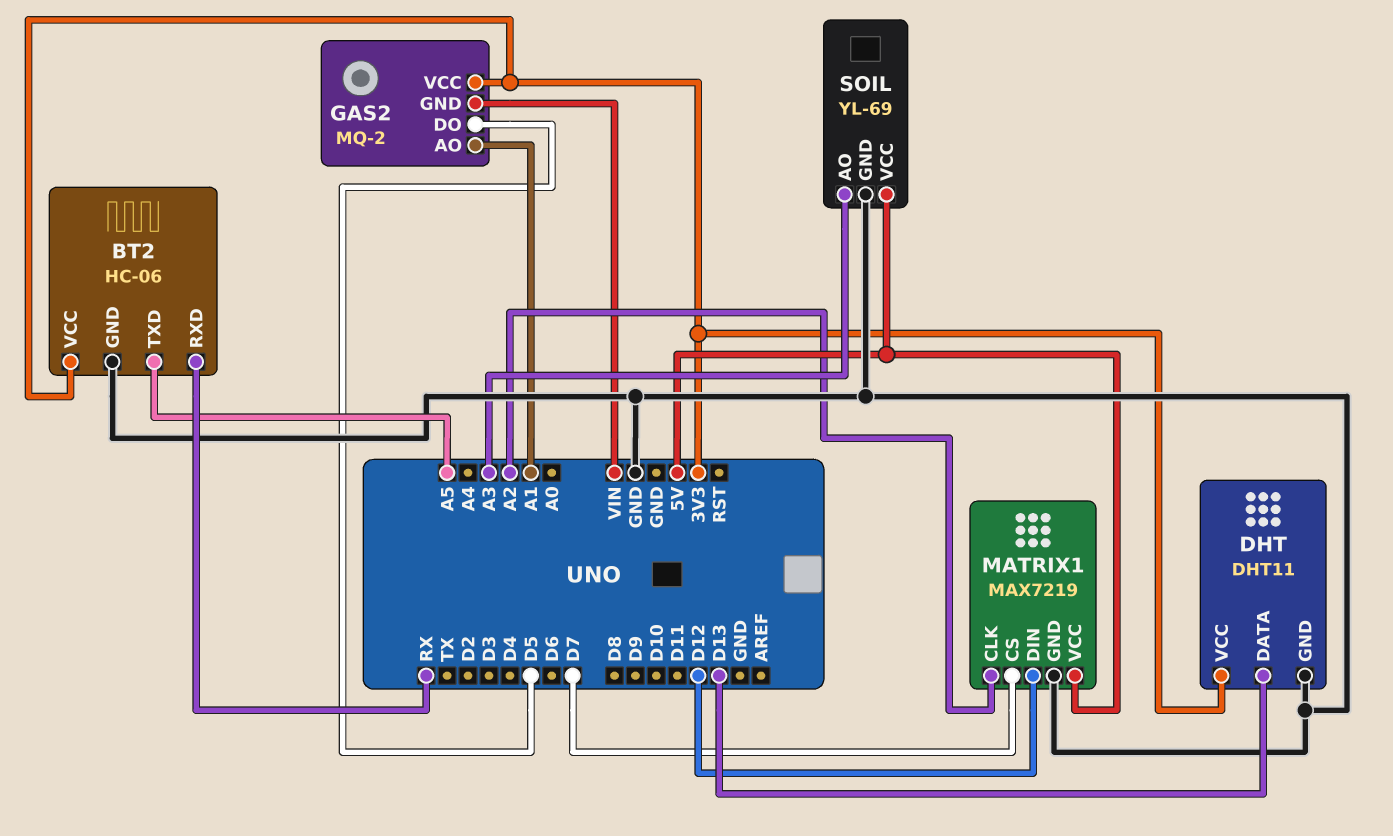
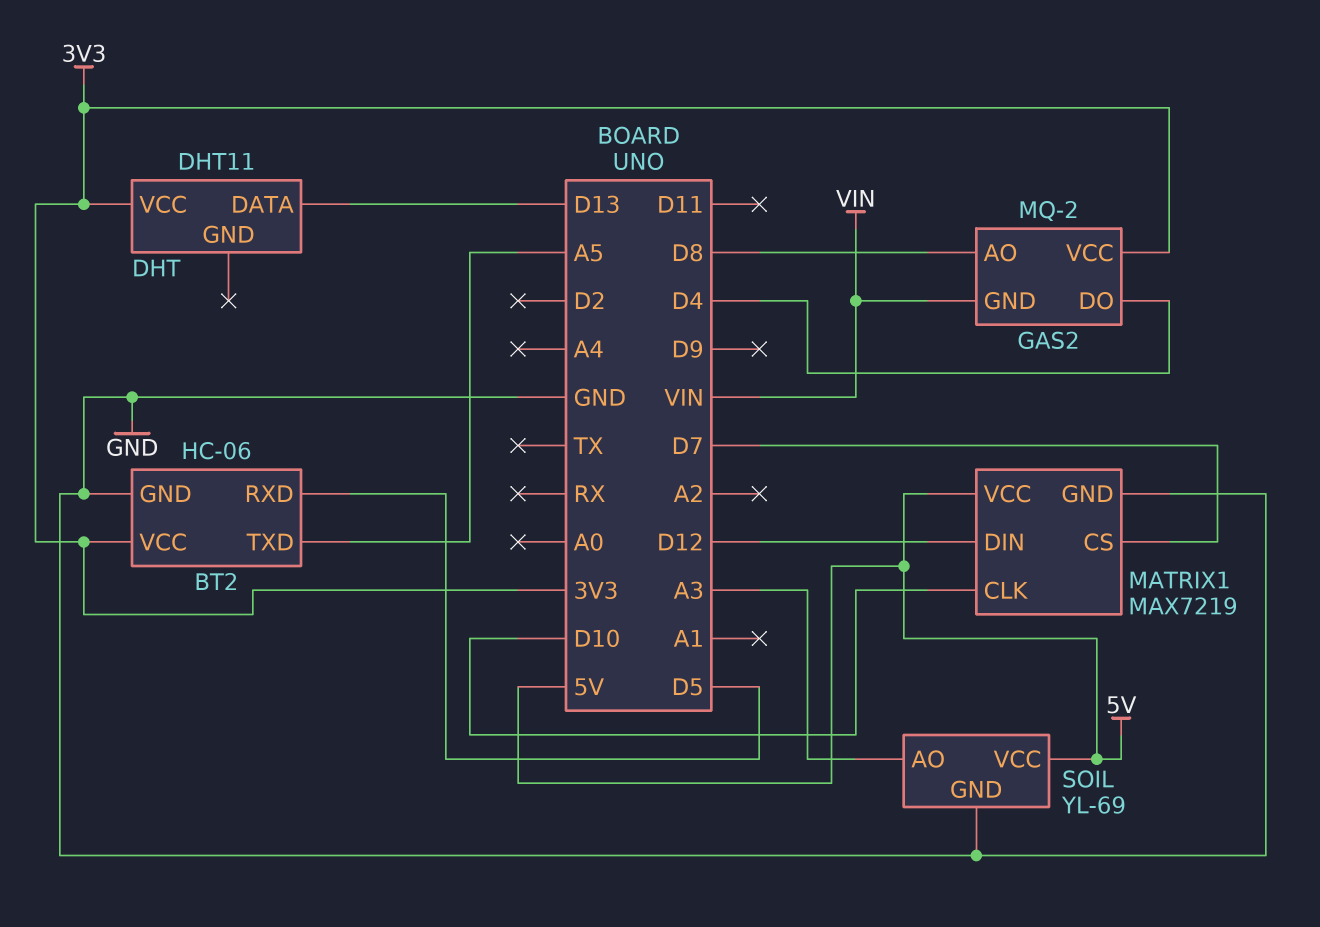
BT2 pin RXD: RX -> D5
DHT pin GND: GND -> none
GAS2 pin AO: A1 -> D8
GAS2 pin DO: D5 -> D4
MATRIX1 pin CLK: A2 -> D10

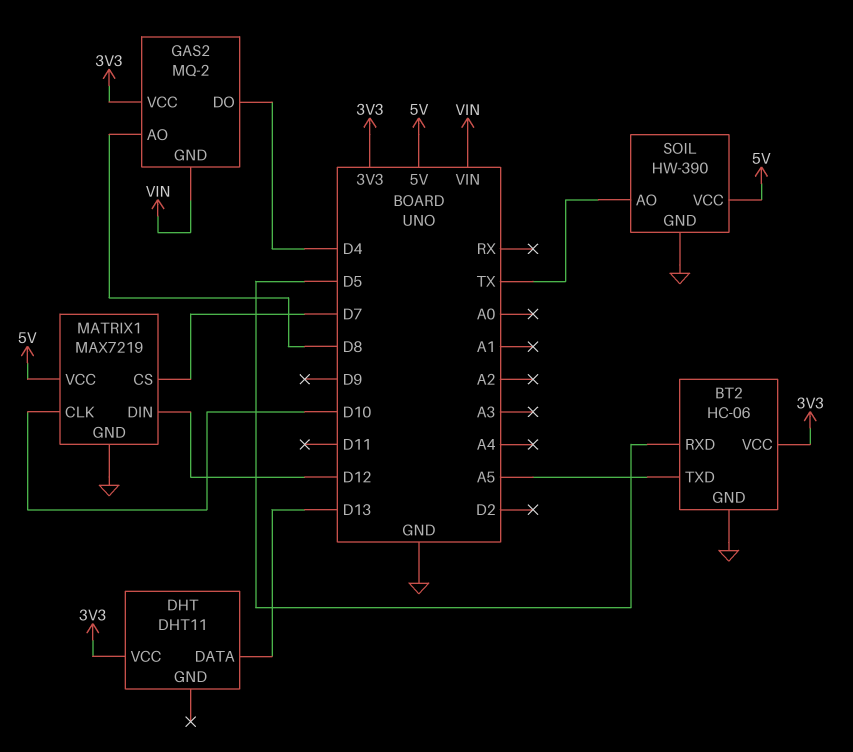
SOIL: YL-69 -> HW-390
SOIL pin AO: A3 -> TX

